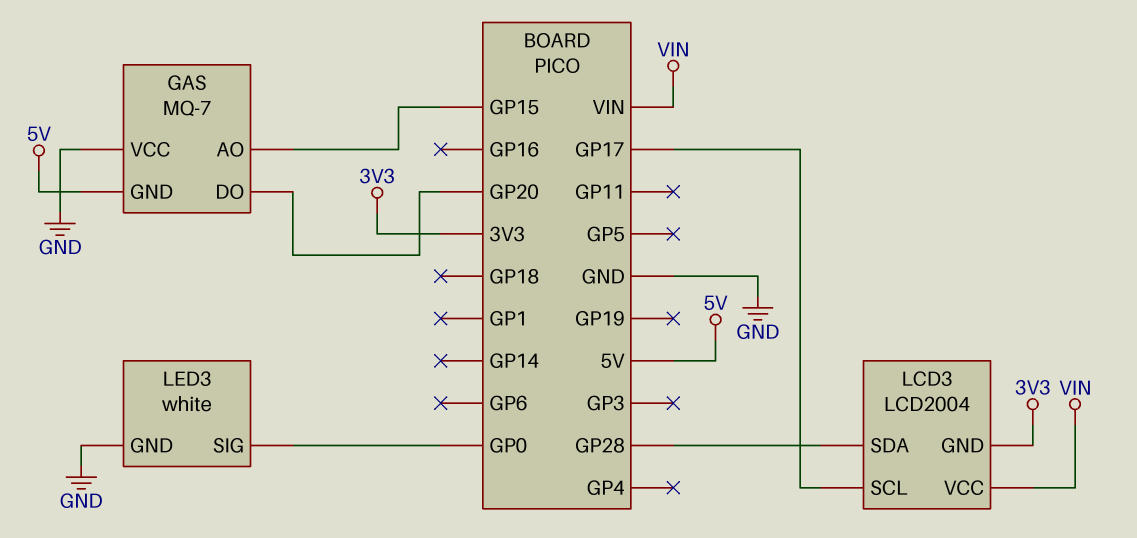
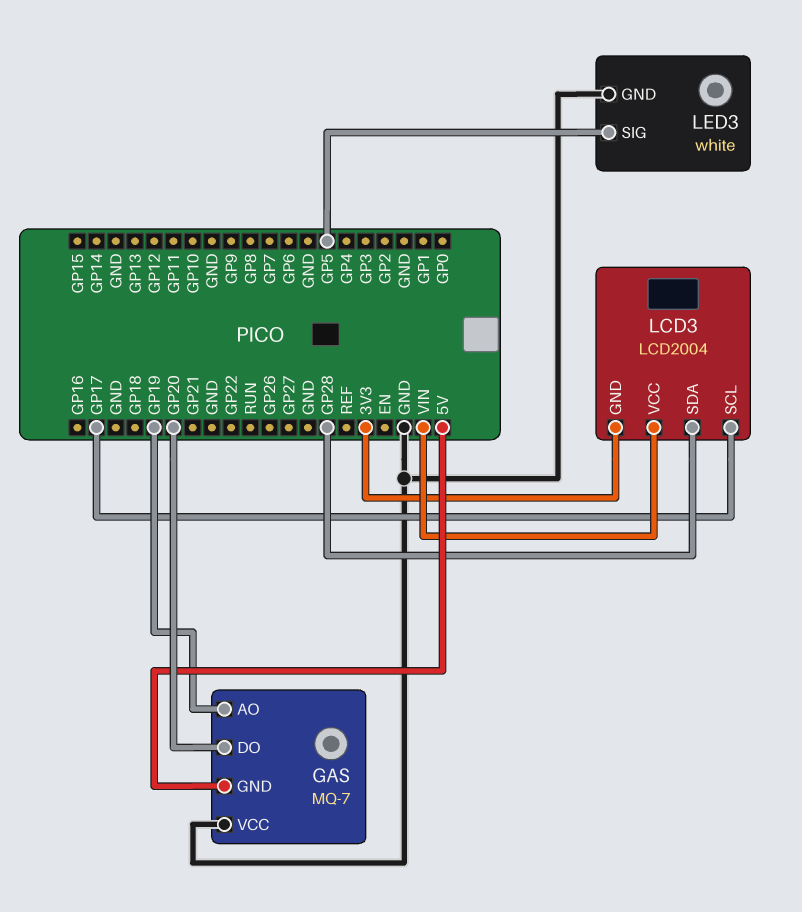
GAS pin AO: GP15 -> GP19
LED3 pin SIG: GP0 -> GP5

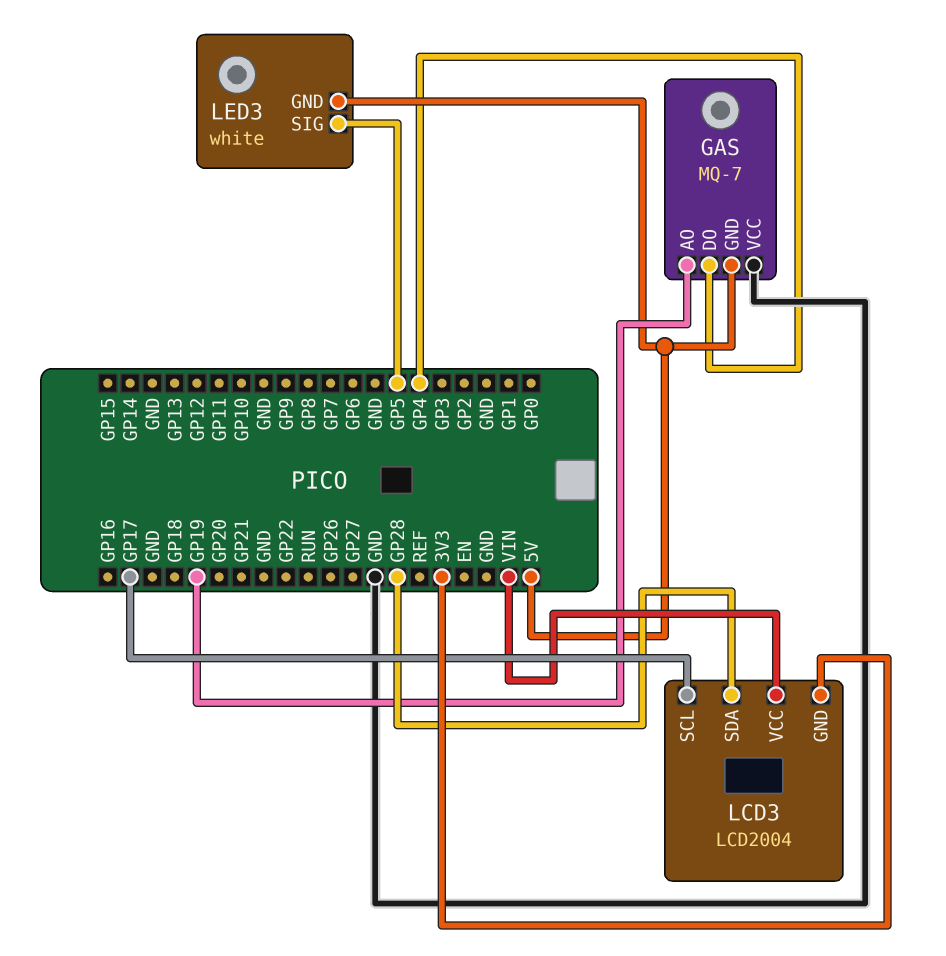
GAS pin DO: GP20 -> GP4
LED3 pin GND: GND -> 5V

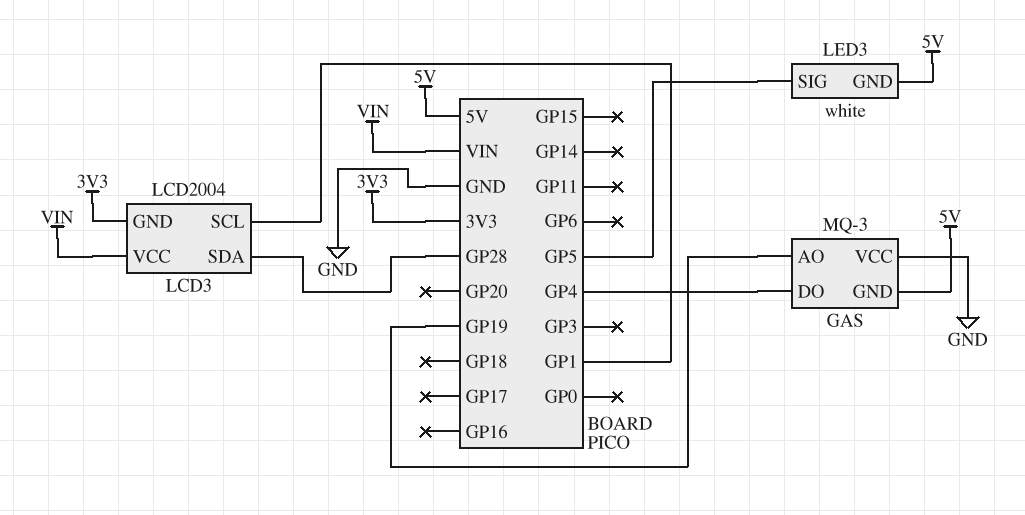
GAS: MQ-7 -> MQ-3
LCD3 pin SCL: GP17 -> GP1

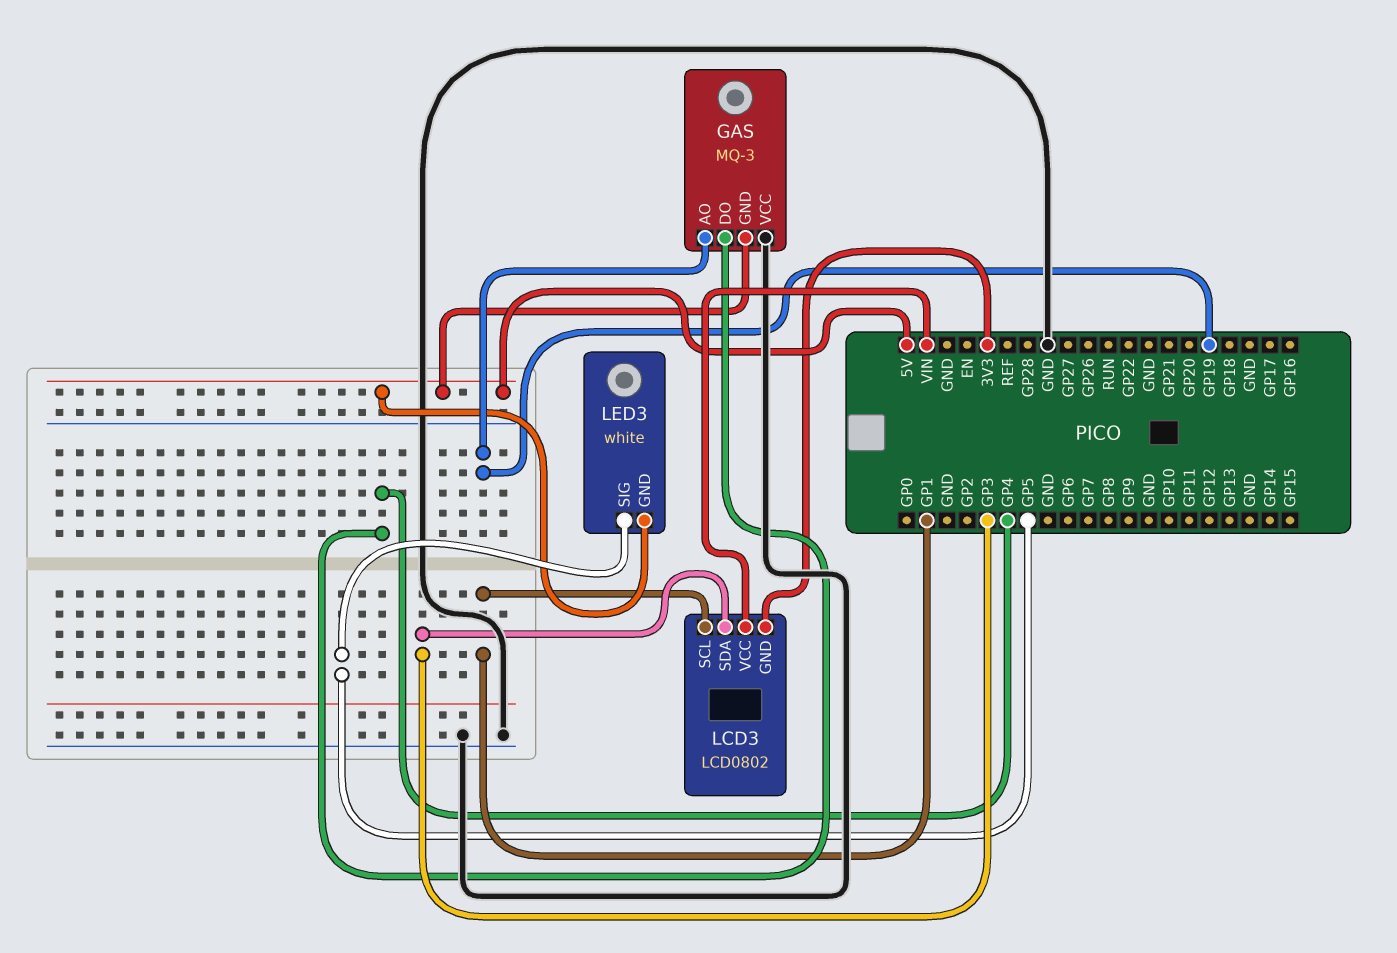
LCD3: LCD2004 -> LCD0802
LCD3 pin SDA: GP28 -> GP3

